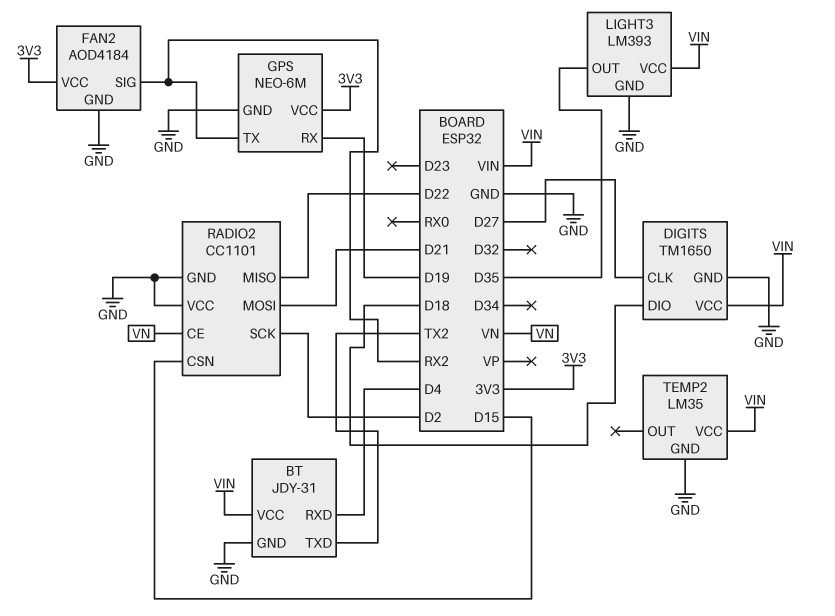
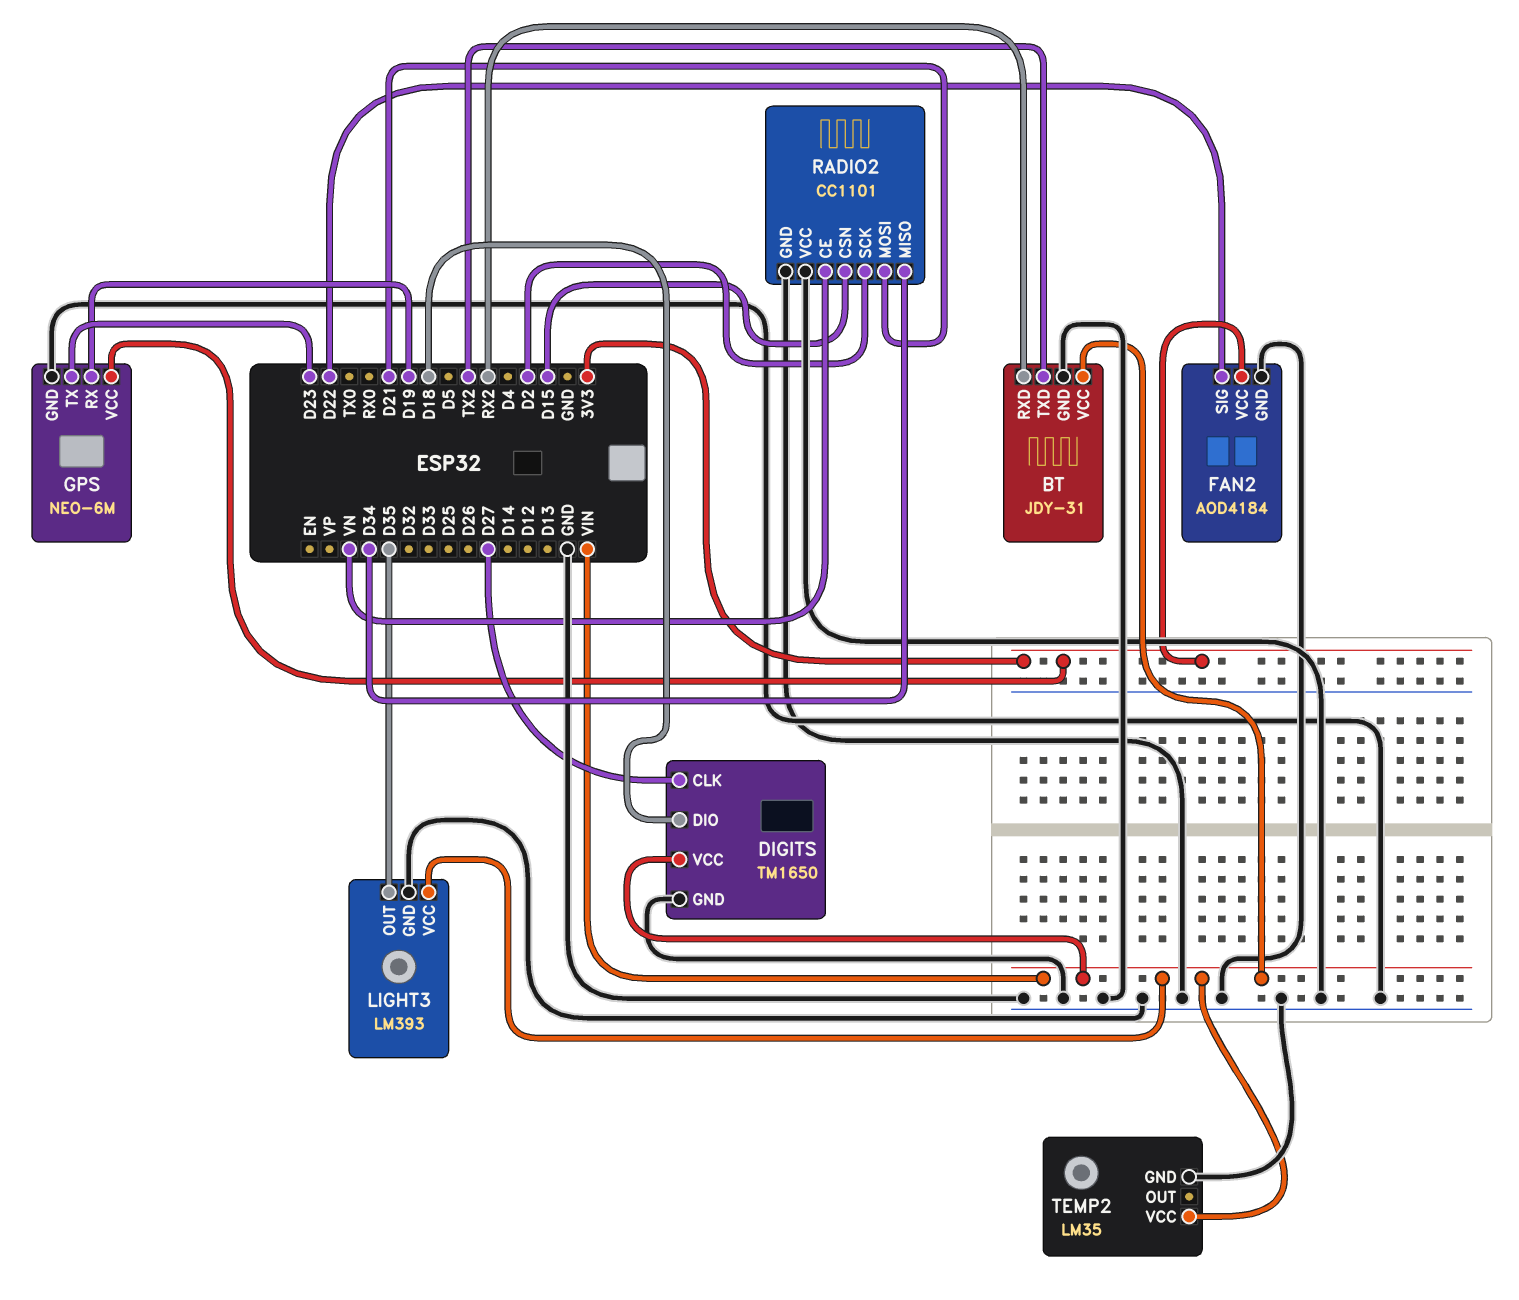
BT pin RXD: D4 -> RX2
FAN2 pin SIG: RX2 -> D22
GPS pin TX: RX2 -> D23
RADIO2 pin MISO: D22 -> D34

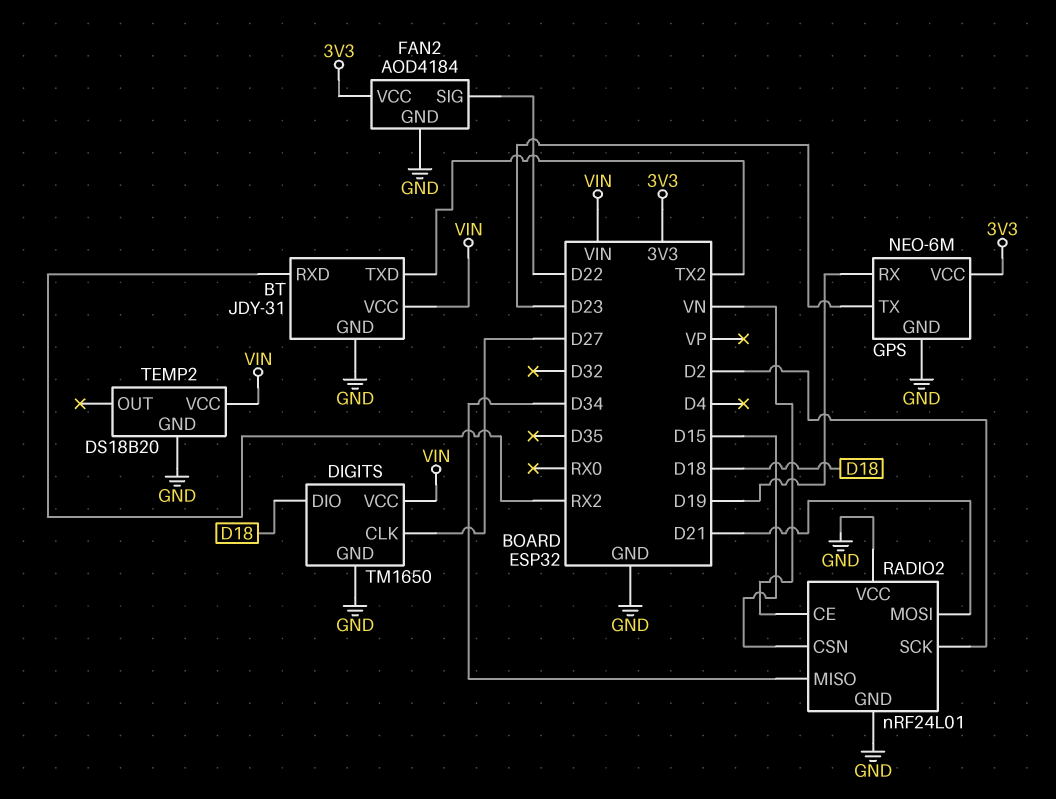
LIGHT3: LM393 -> none
LIGHT3 pin GND: GND -> none
LIGHT3 pin OUT: D35 -> none
LIGHT3 pin VCC: VIN -> none
RADIO2: CC1101 -> nRF24L01
TEMP2: LM35 -> DS18B20

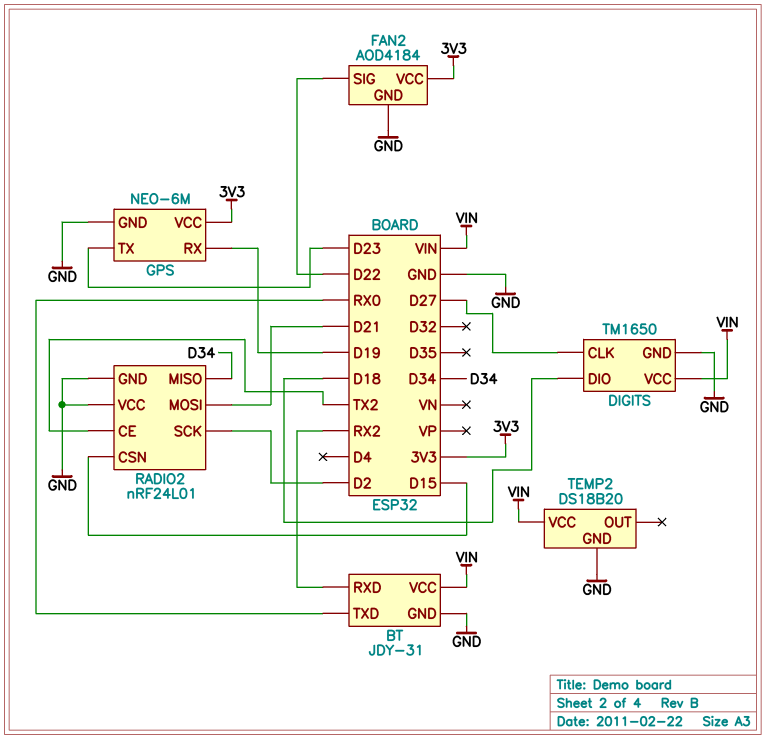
BT pin TXD: TX2 -> RX0
RADIO2 pin CE: VN -> TX2

